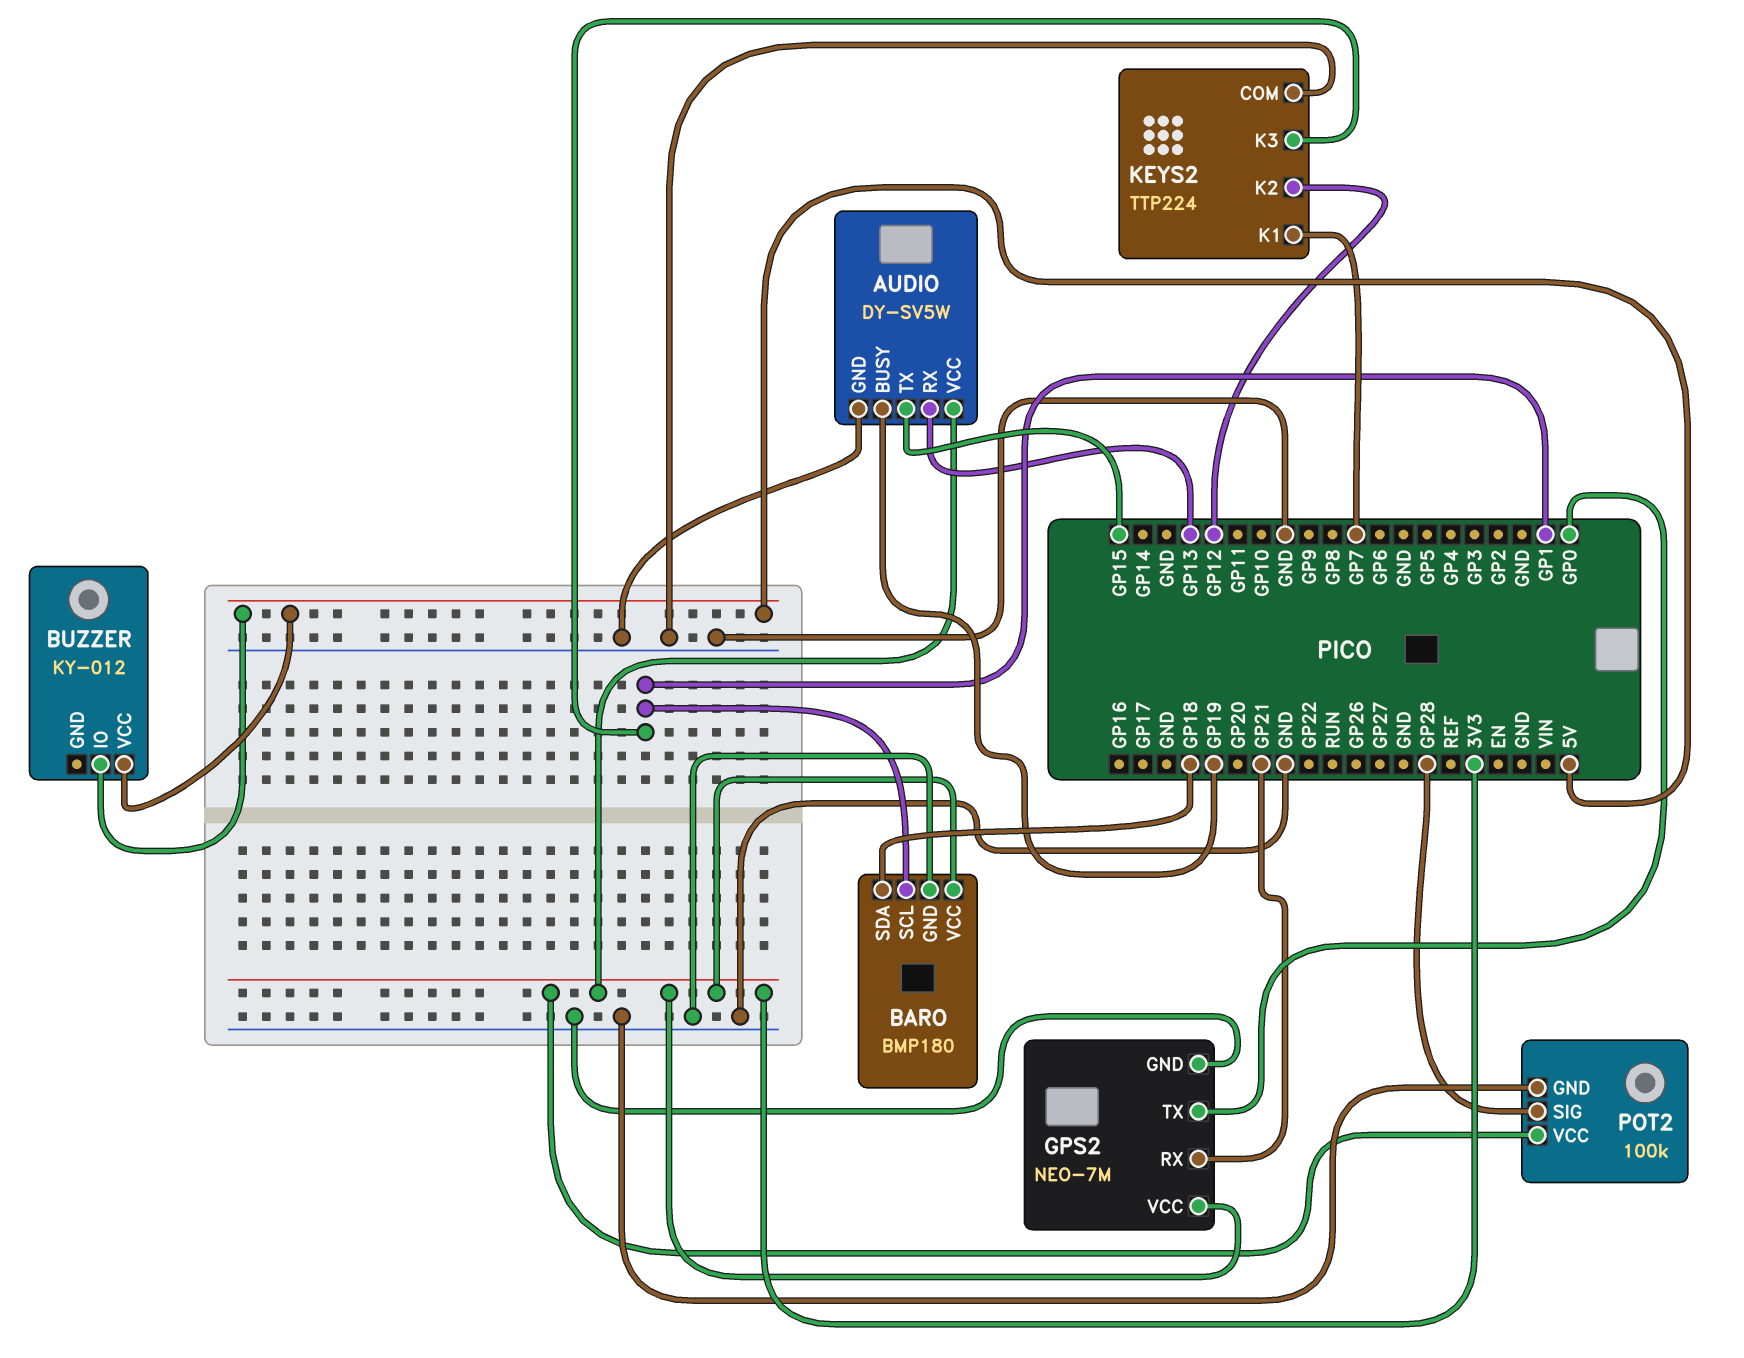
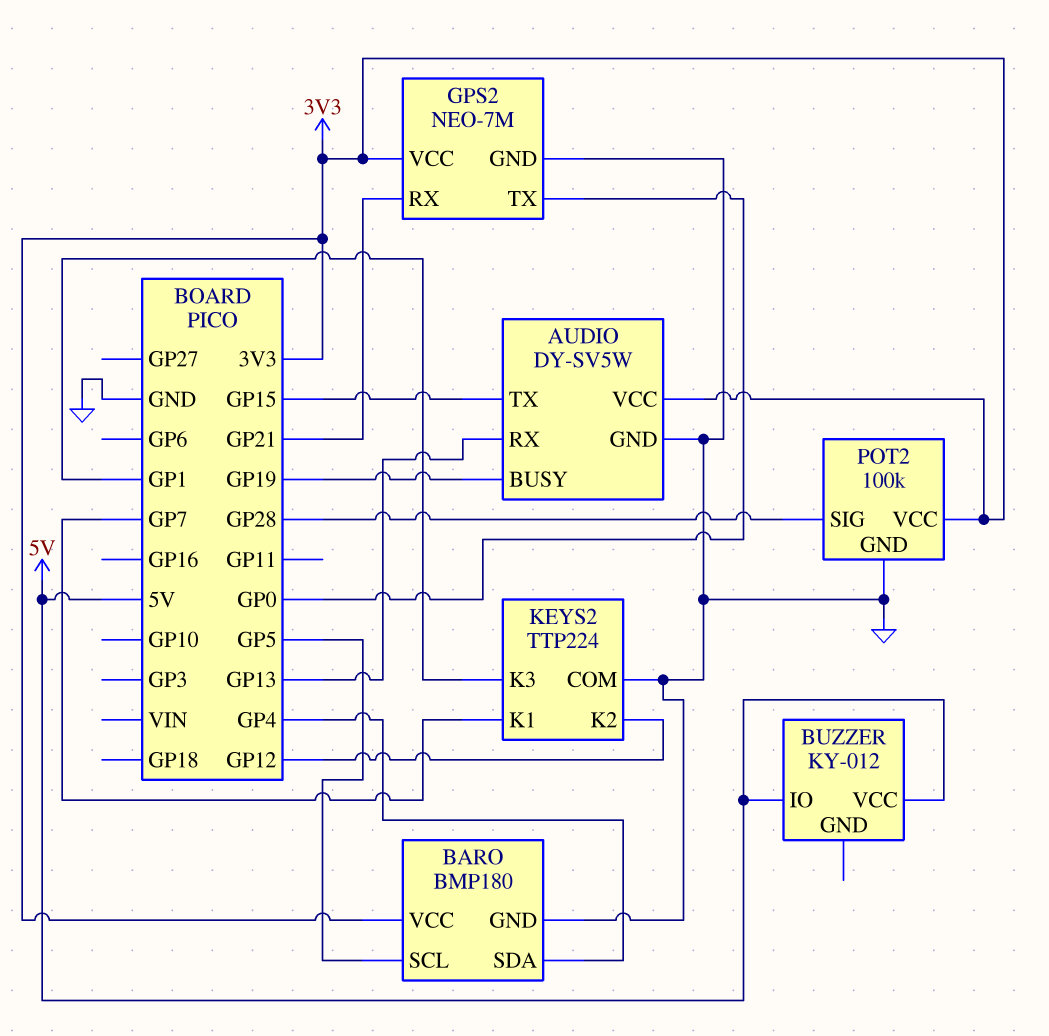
BARO pin SCL: GP1 -> GP5
BARO pin SDA: GP18 -> GP4

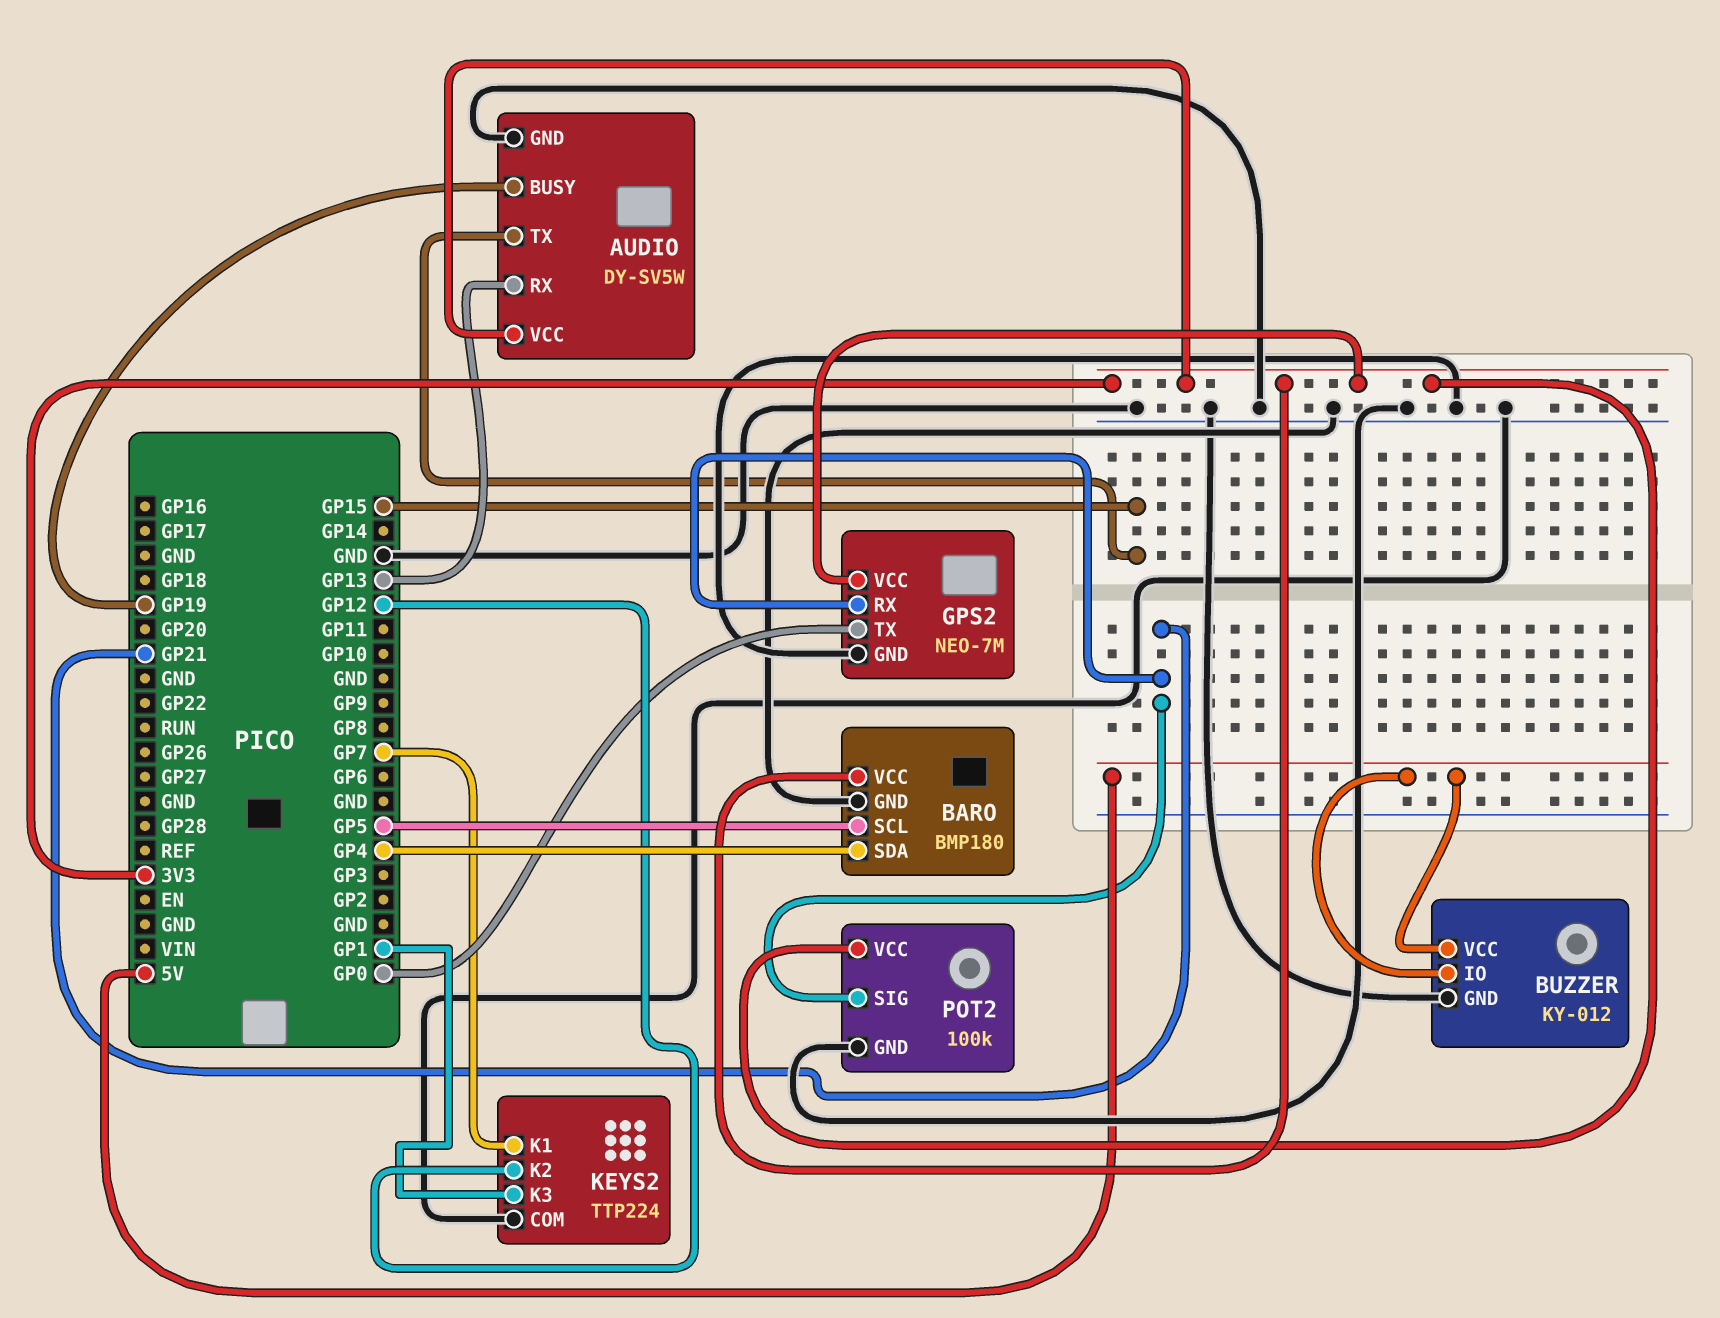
BUZZER pin GND: none -> GND
POT2 pin SIG: GP28 -> GP21

